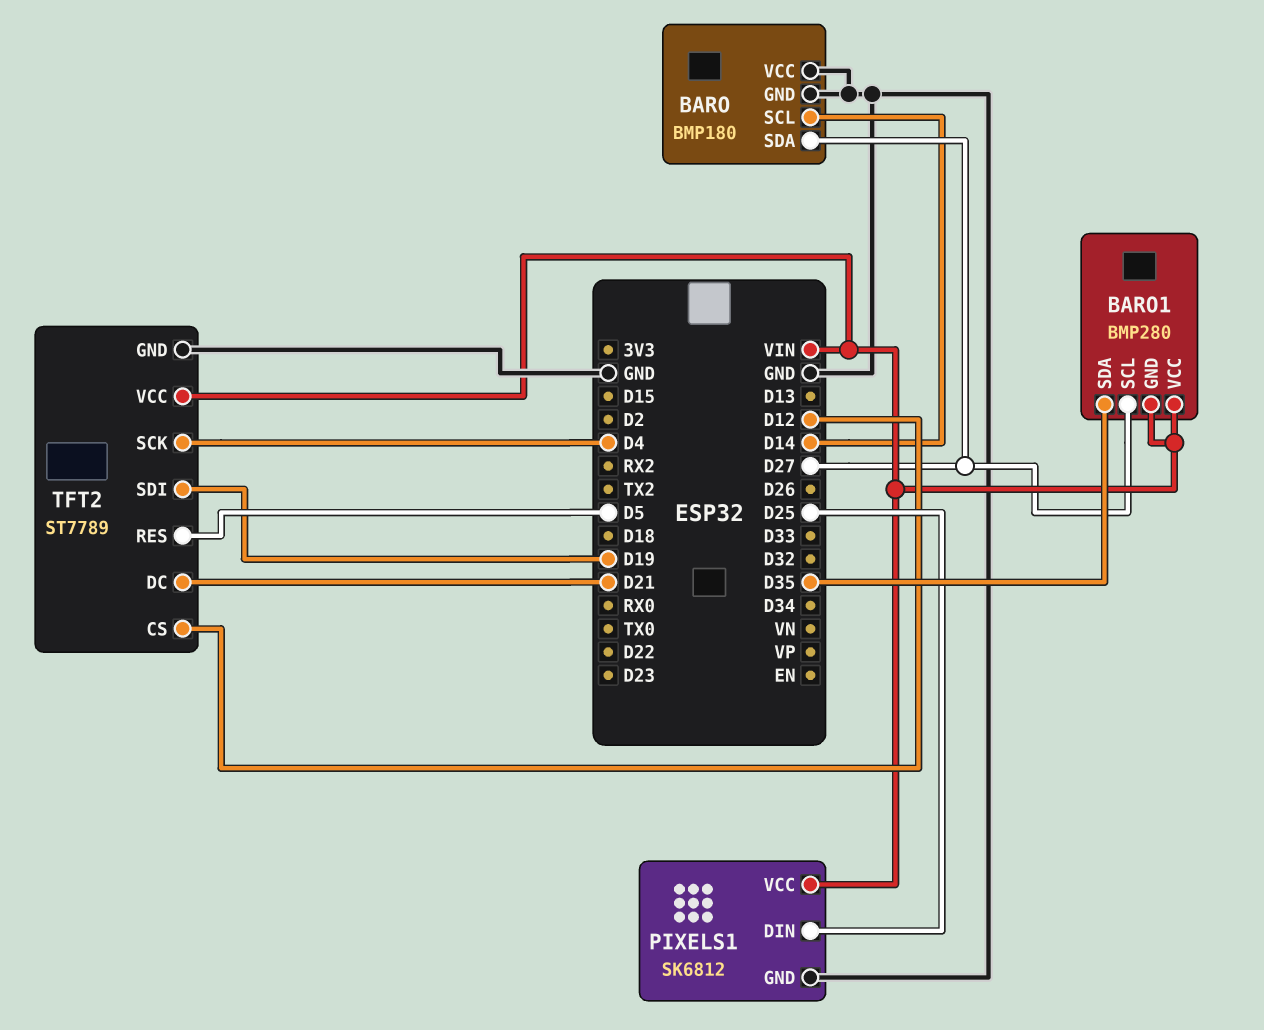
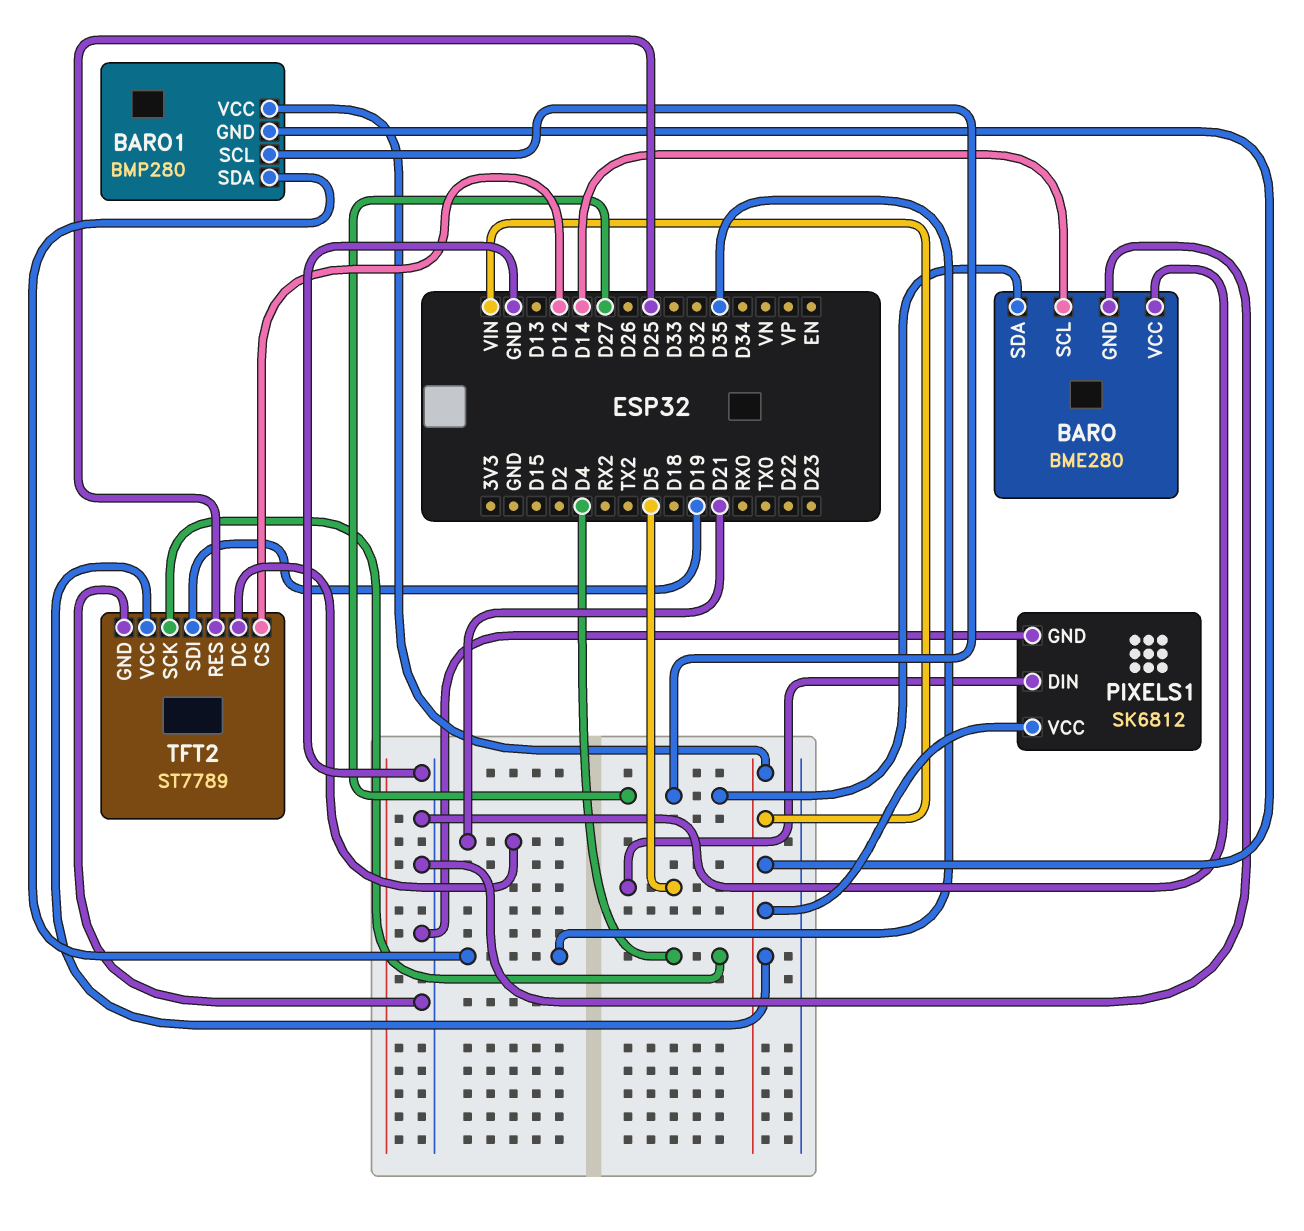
BARO: BMP180 -> BME280
PIXELS1 pin DIN: D25 -> D5
TFT2 pin RES: D5 -> D25

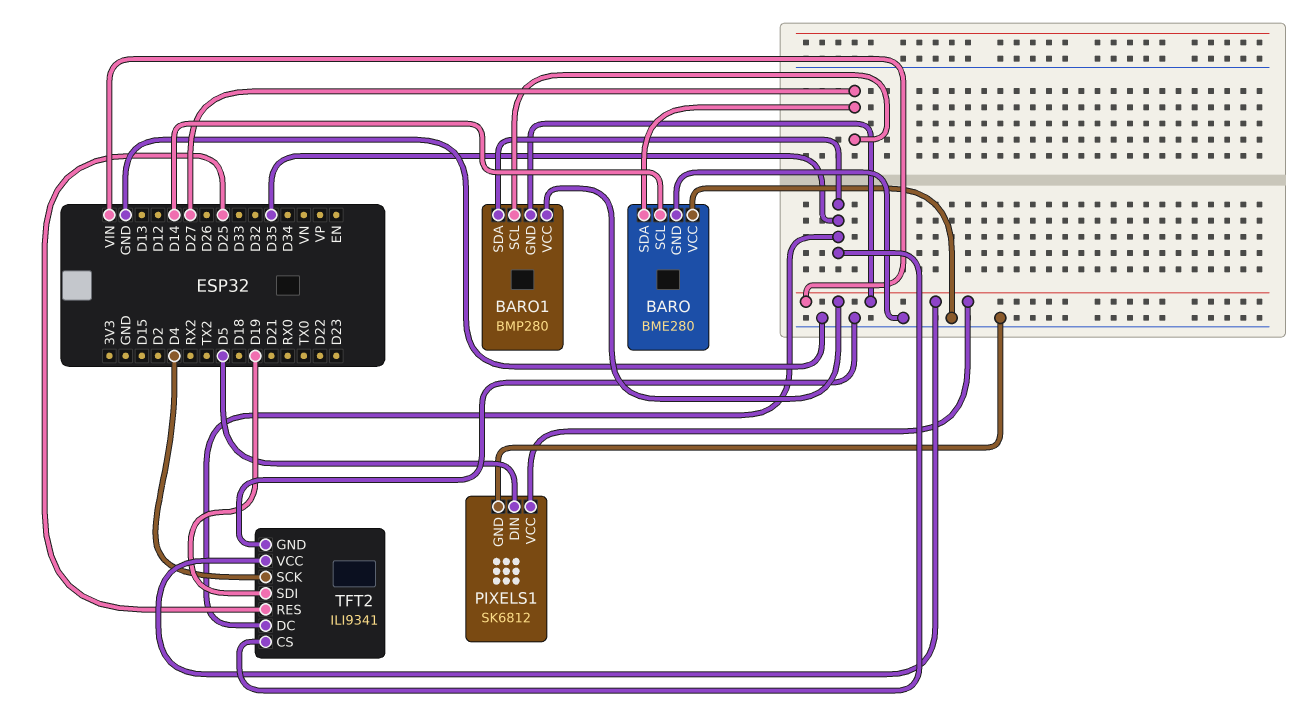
TFT2: ST7789 -> ILI9341
TFT2 pin CS: D12 -> D35
TFT2 pin DC: D21 -> D35

